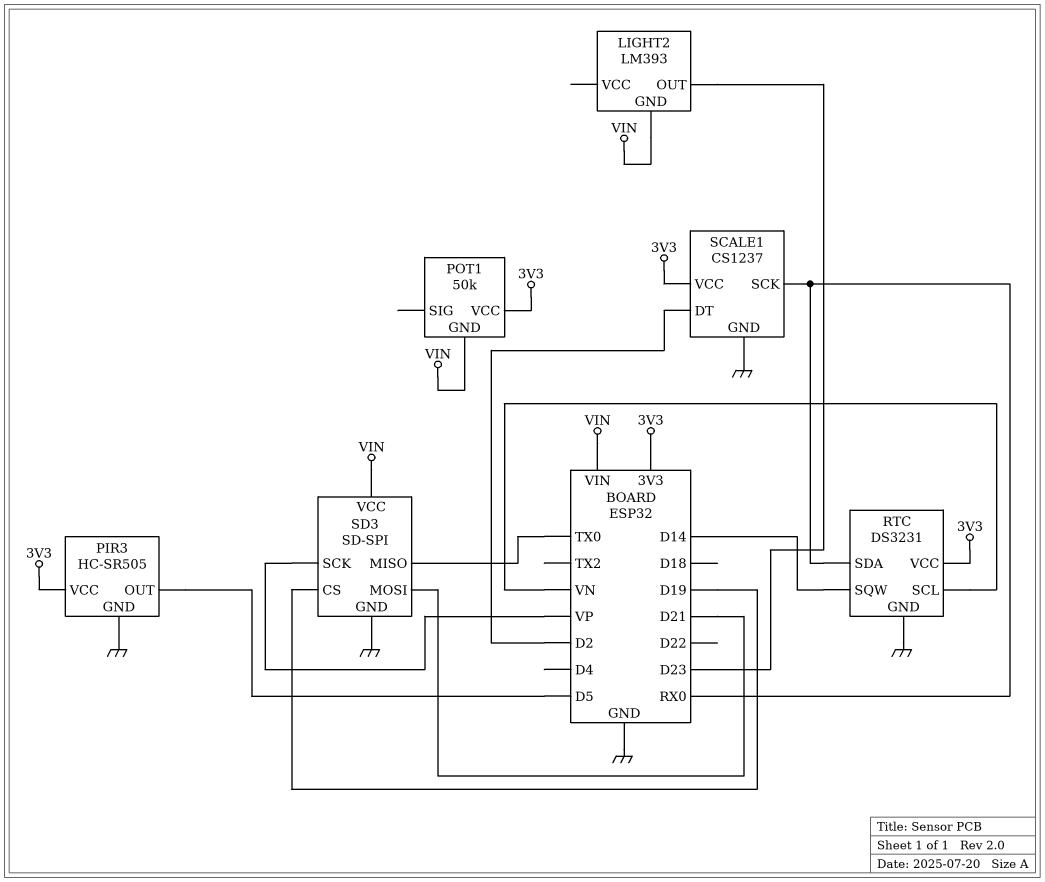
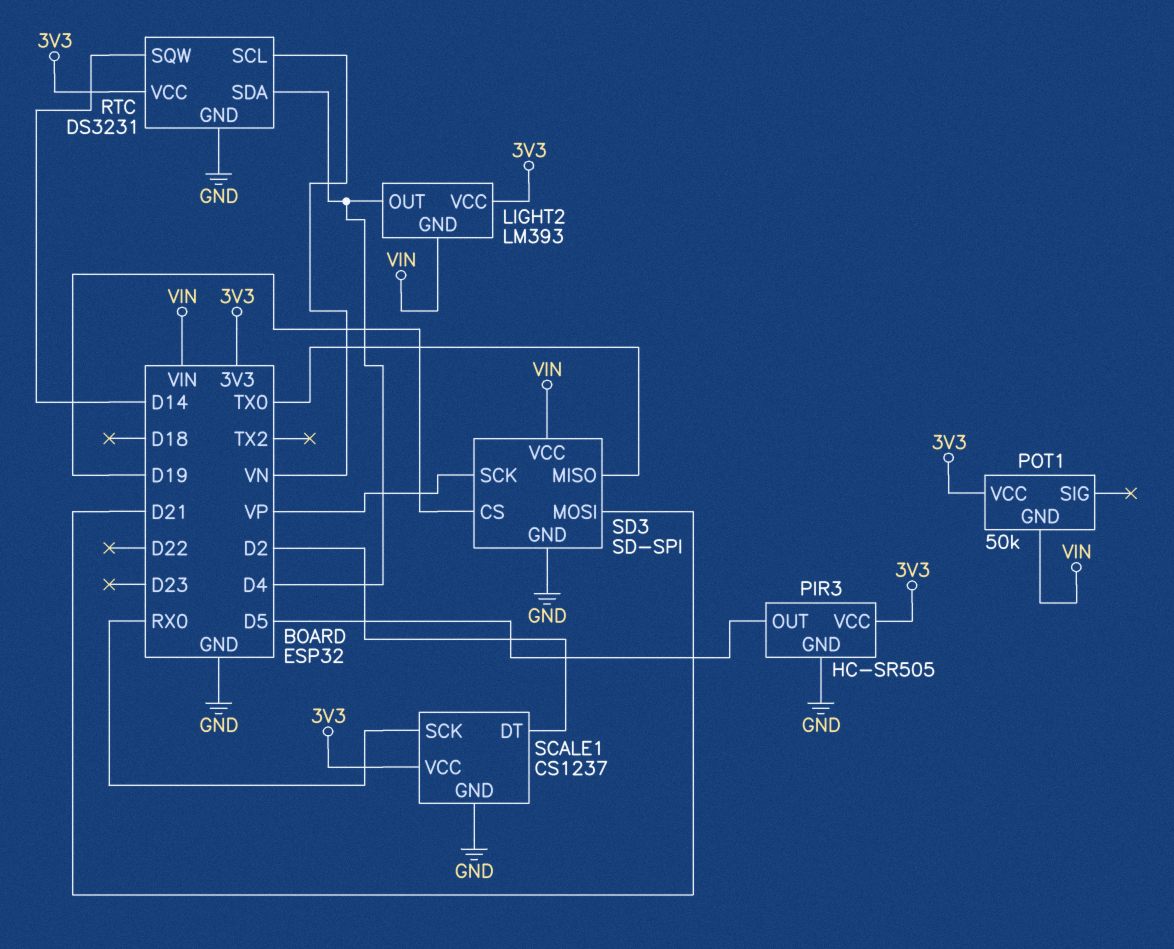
LIGHT2 pin OUT: D23 -> D4
LIGHT2 pin VCC: none -> 3V3
RTC pin SDA: RX0 -> D4

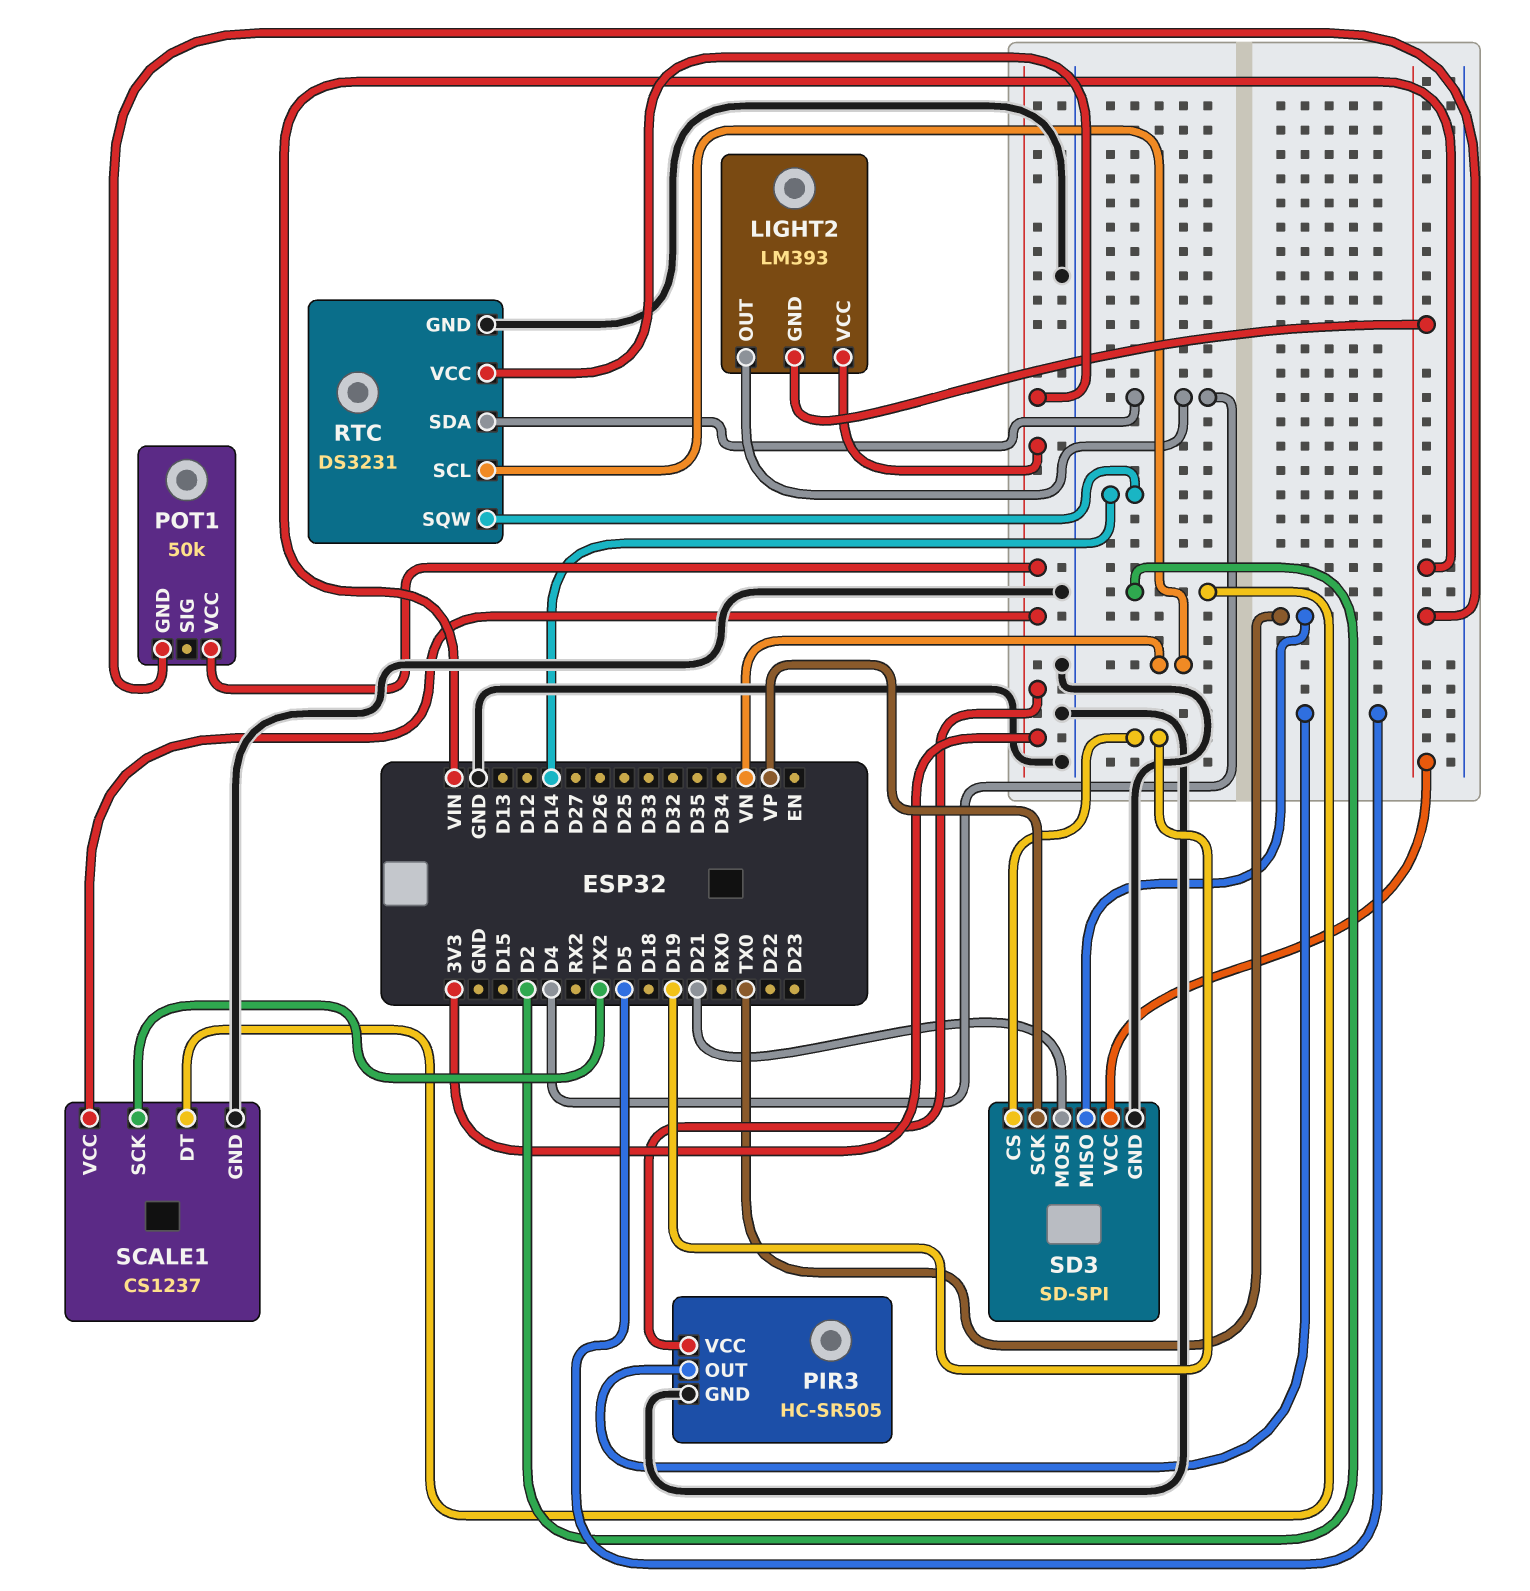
SCALE1 pin SCK: RX0 -> TX2

